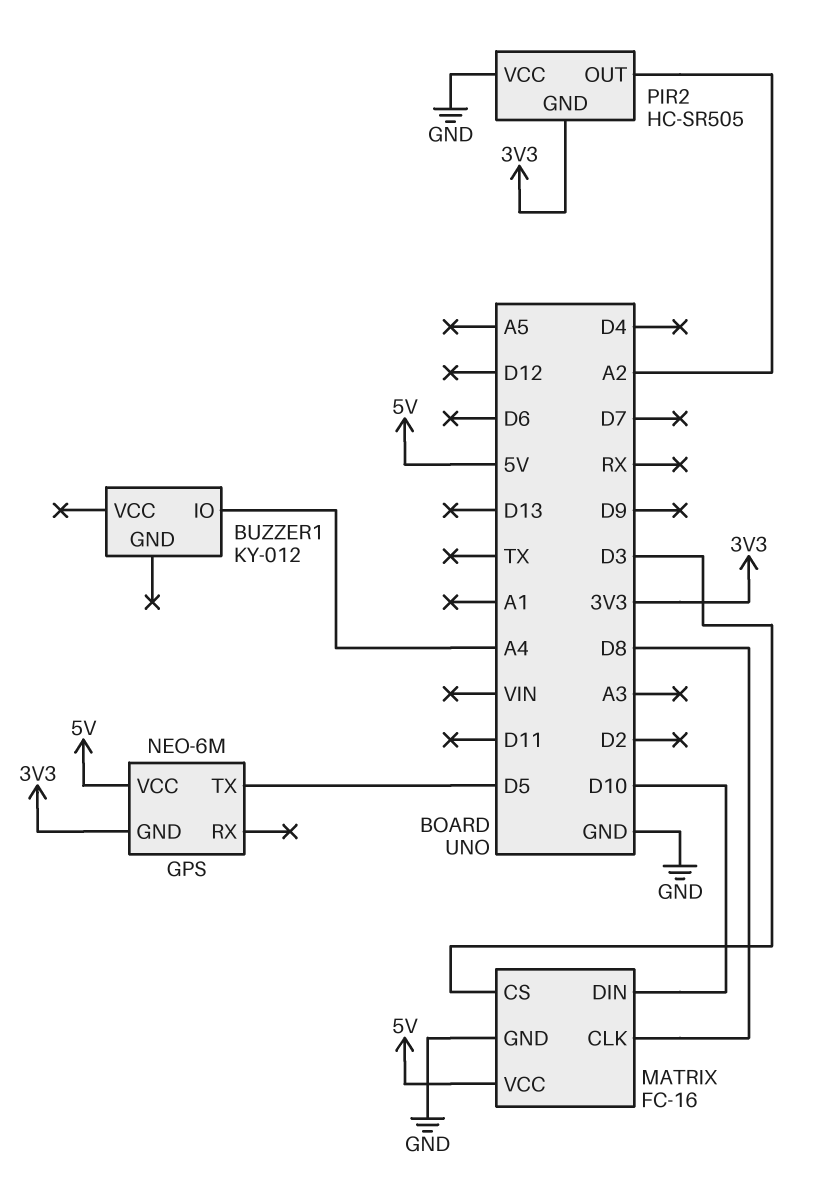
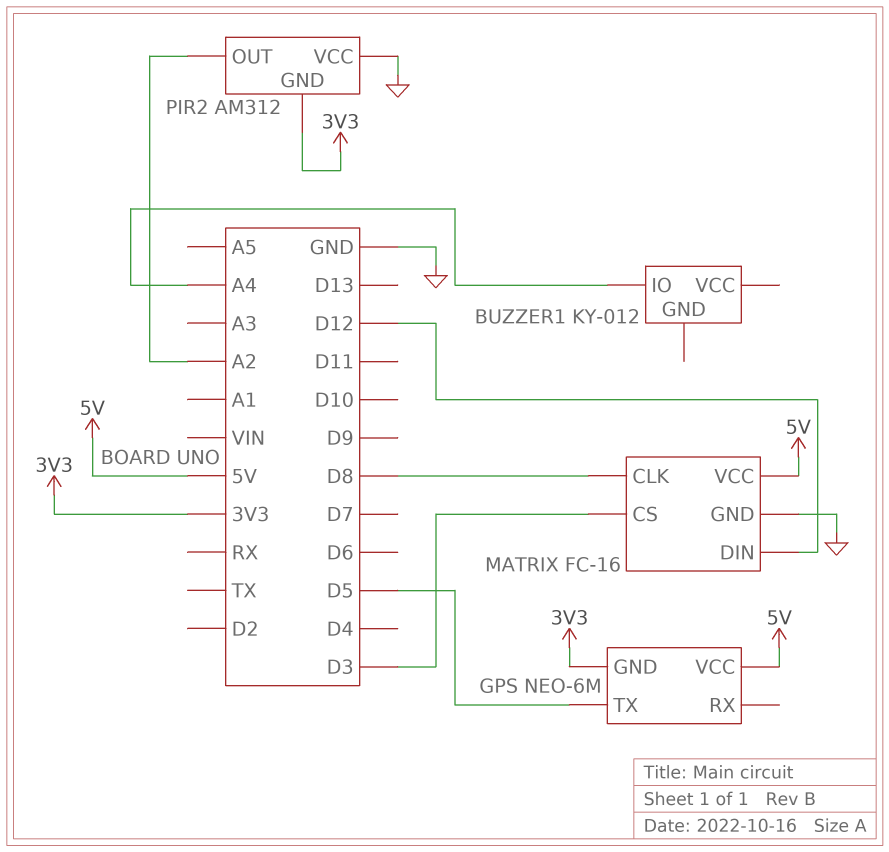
MATRIX pin DIN: D10 -> D12
PIR2: HC-SR505 -> AM312

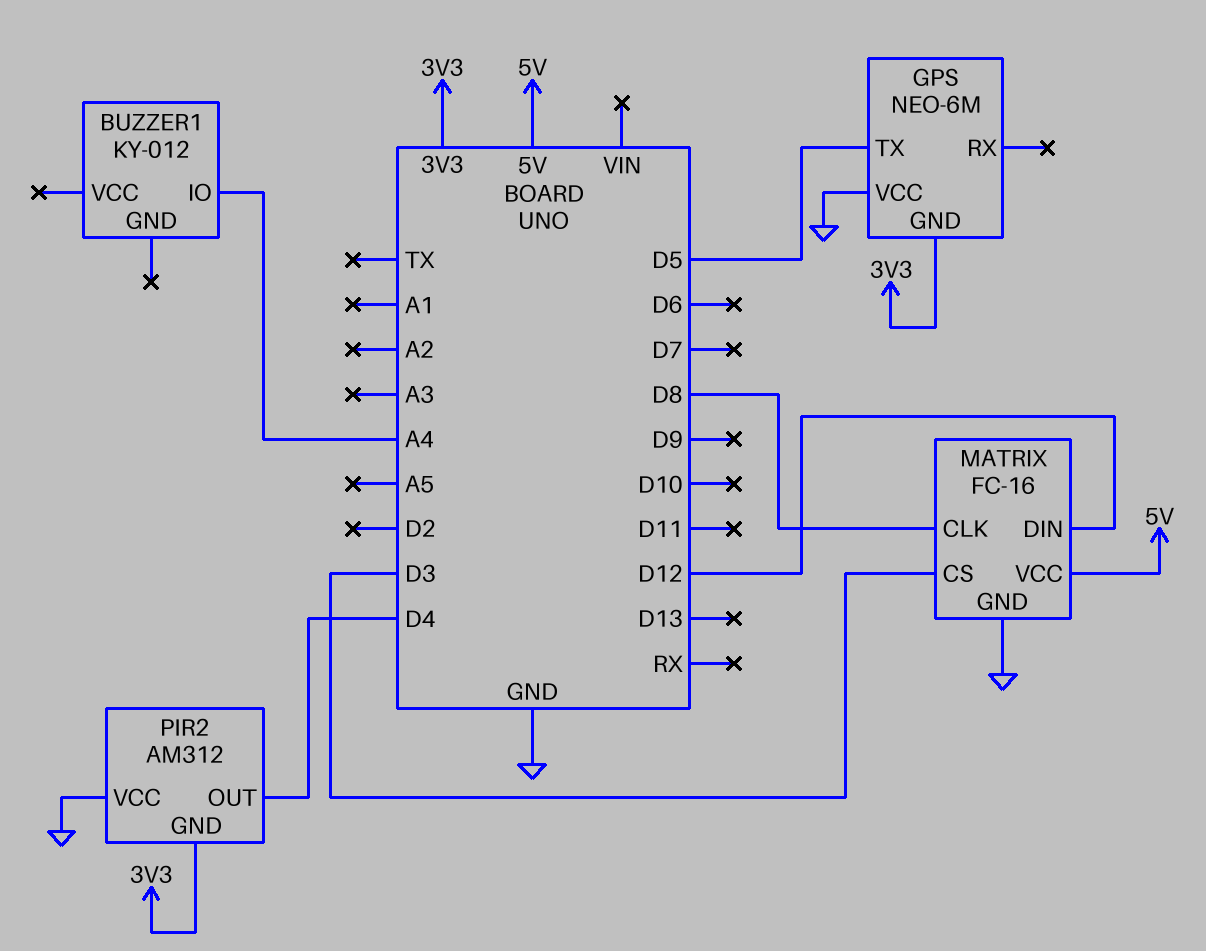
GPS pin VCC: 5V -> GND
PIR2 pin OUT: A2 -> D4

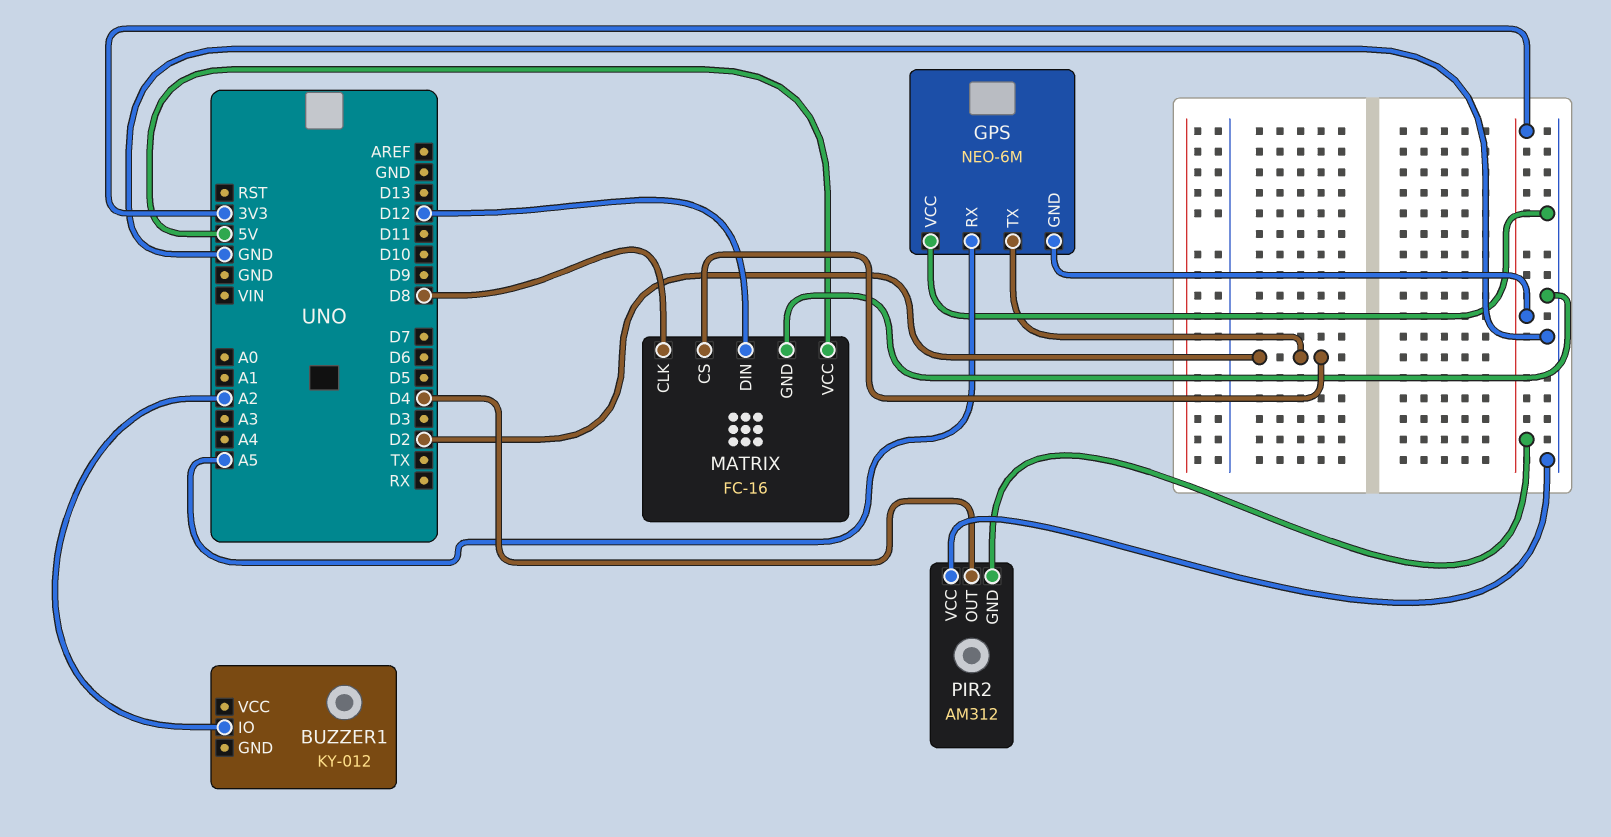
BUZZER1 pin IO: A4 -> A2
GPS pin RX: none -> A5
GPS pin TX: D5 -> D2
MATRIX pin CS: D3 -> D2

